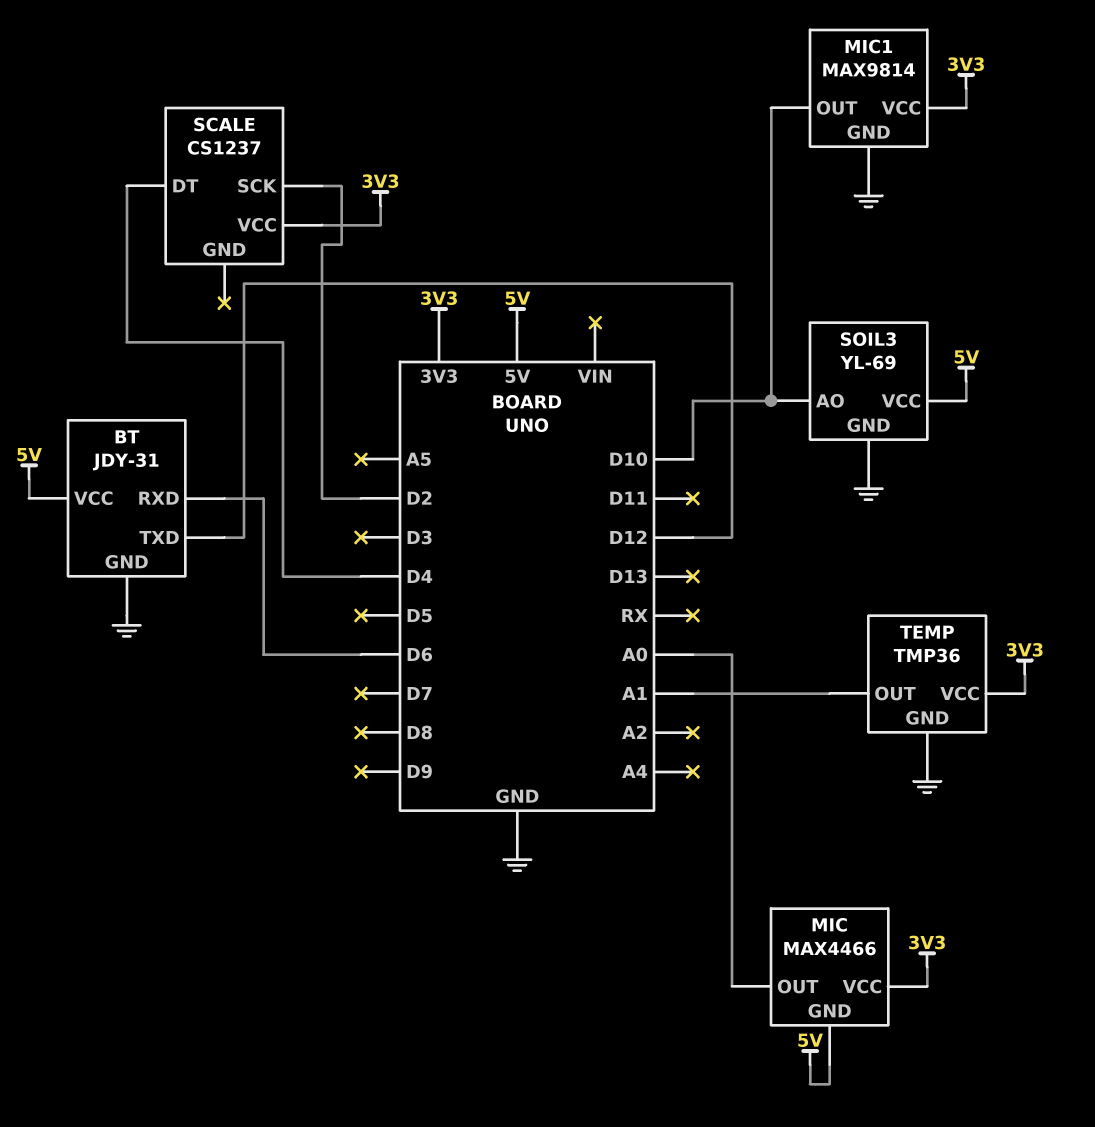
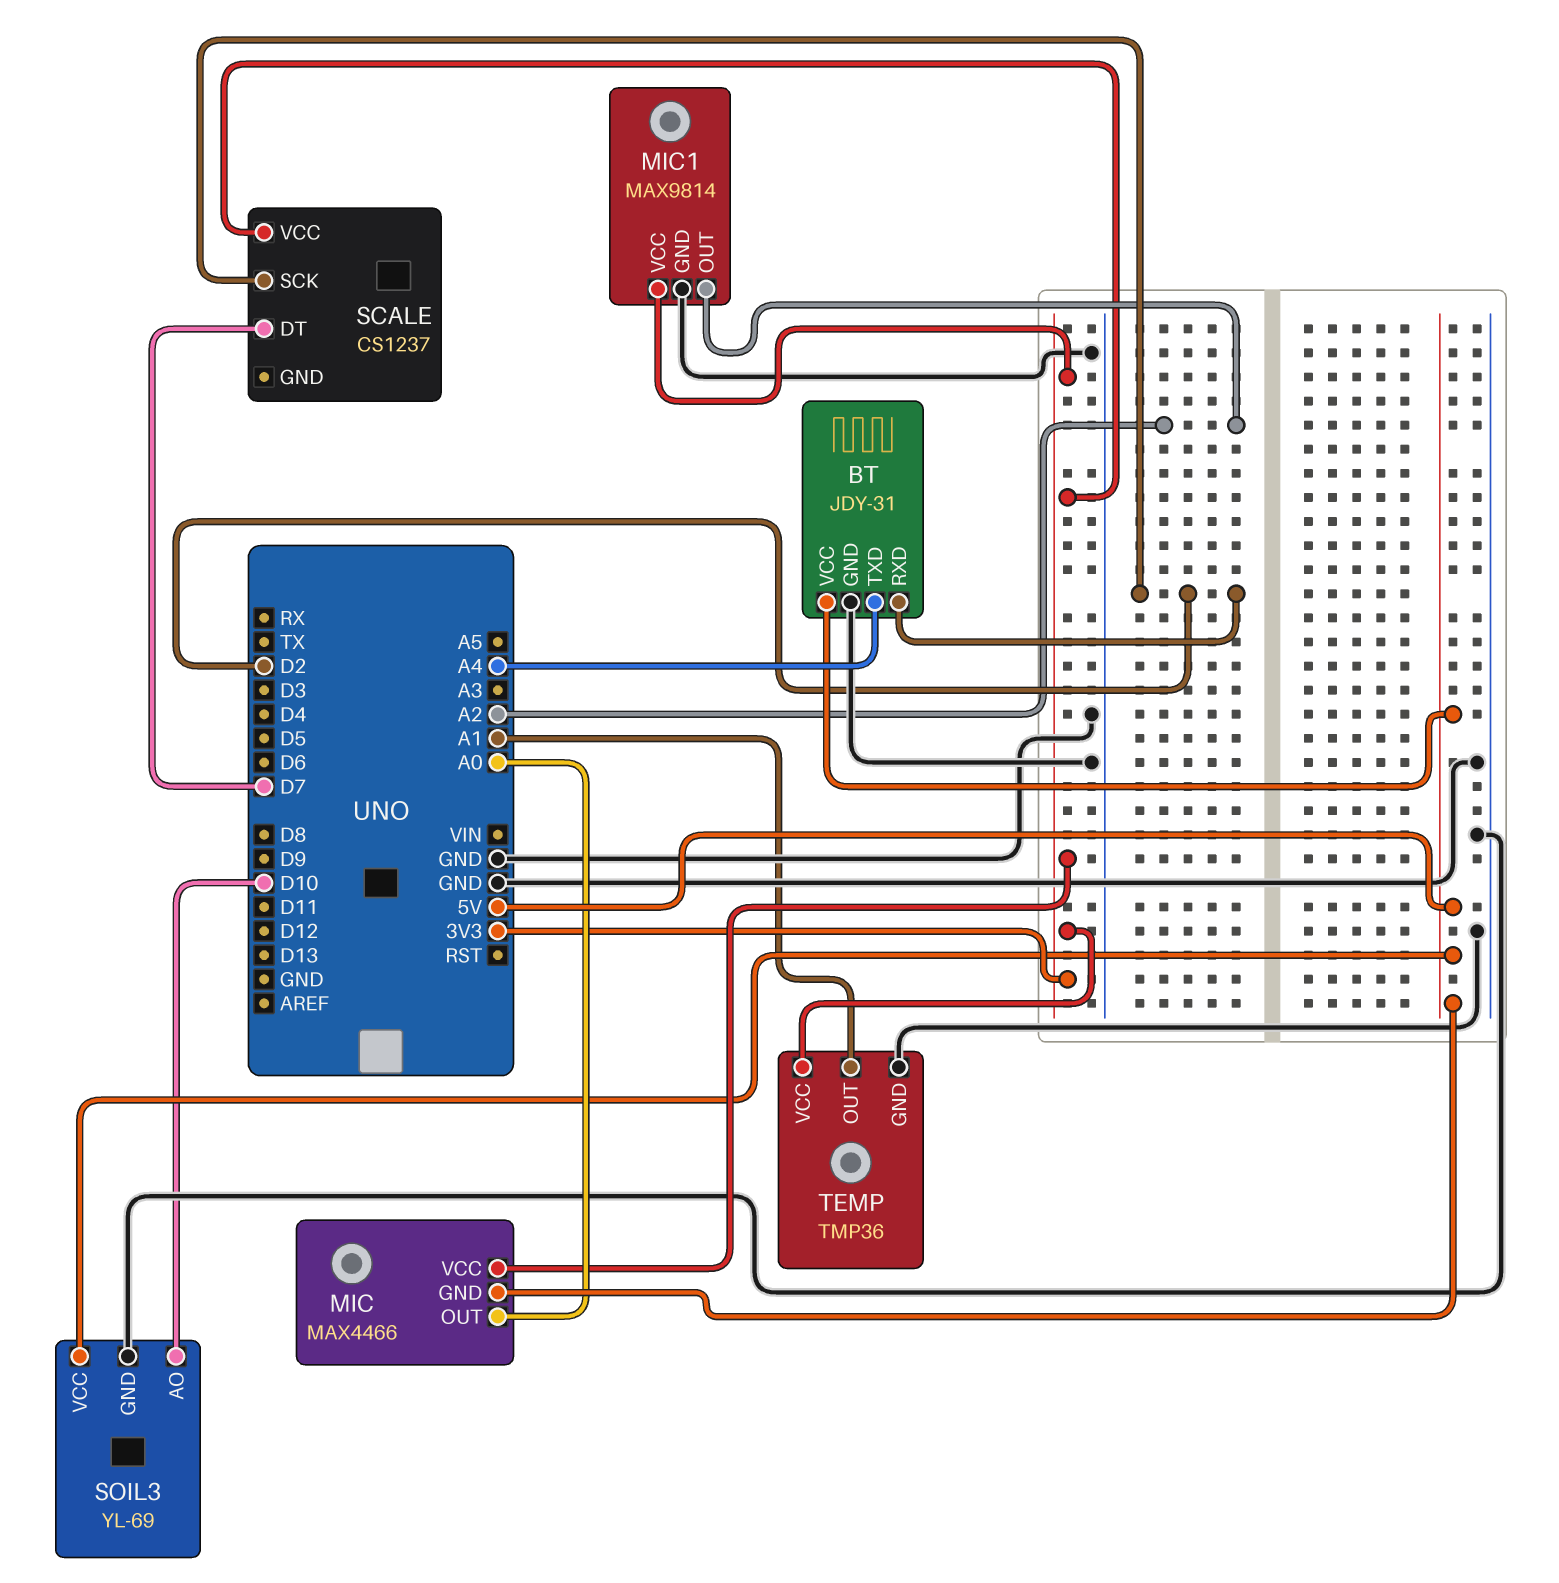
BT pin RXD: D6 -> D2
BT pin TXD: D12 -> A4
MIC1 pin OUT: D10 -> A2
SCALE pin DT: D4 -> D7

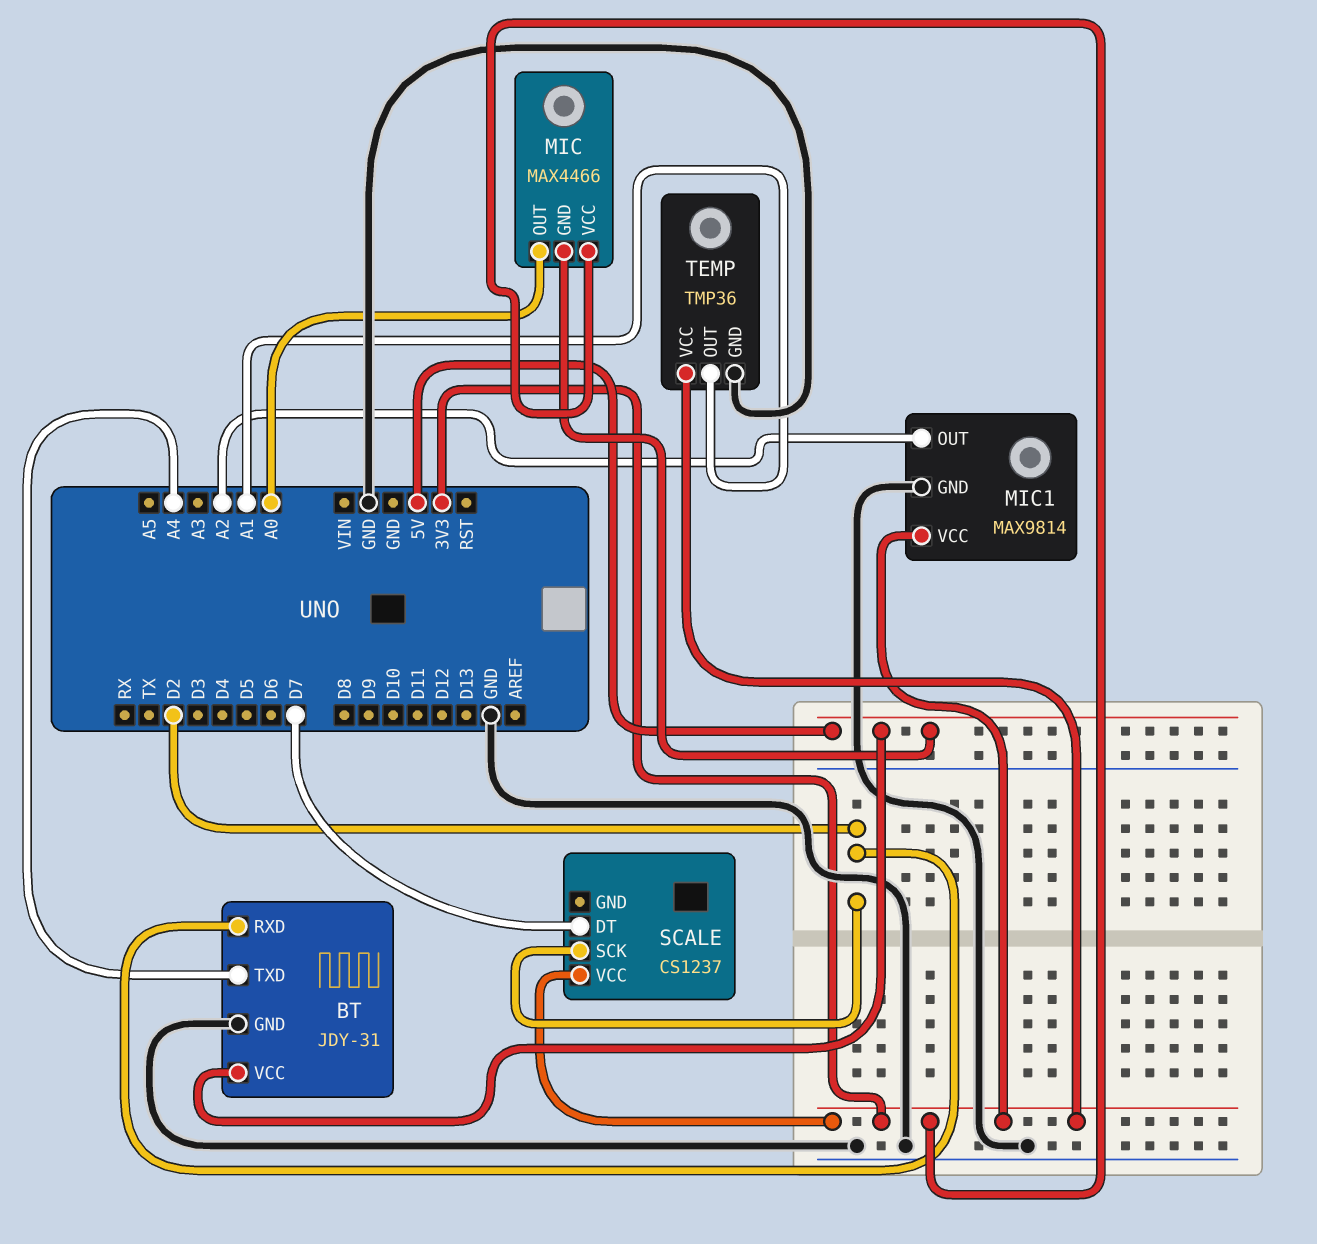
SOIL3: YL-69 -> none
SOIL3 pin AO: D10 -> none
SOIL3 pin GND: GND -> none
SOIL3 pin VCC: 5V -> none

